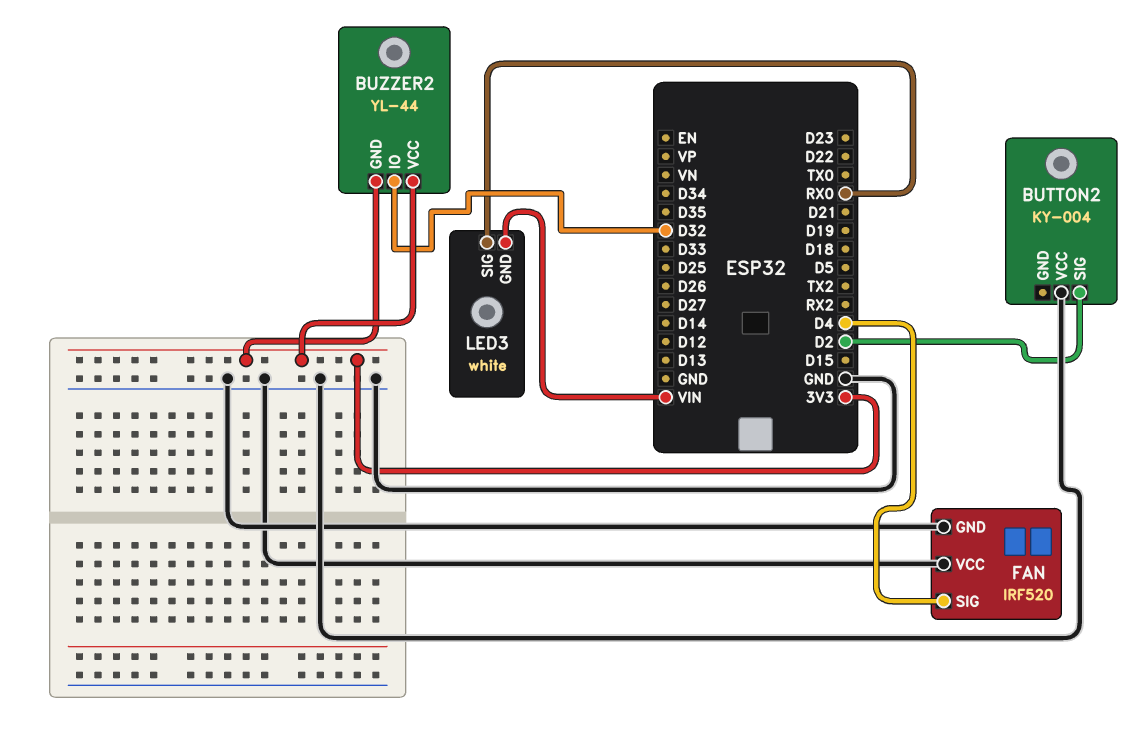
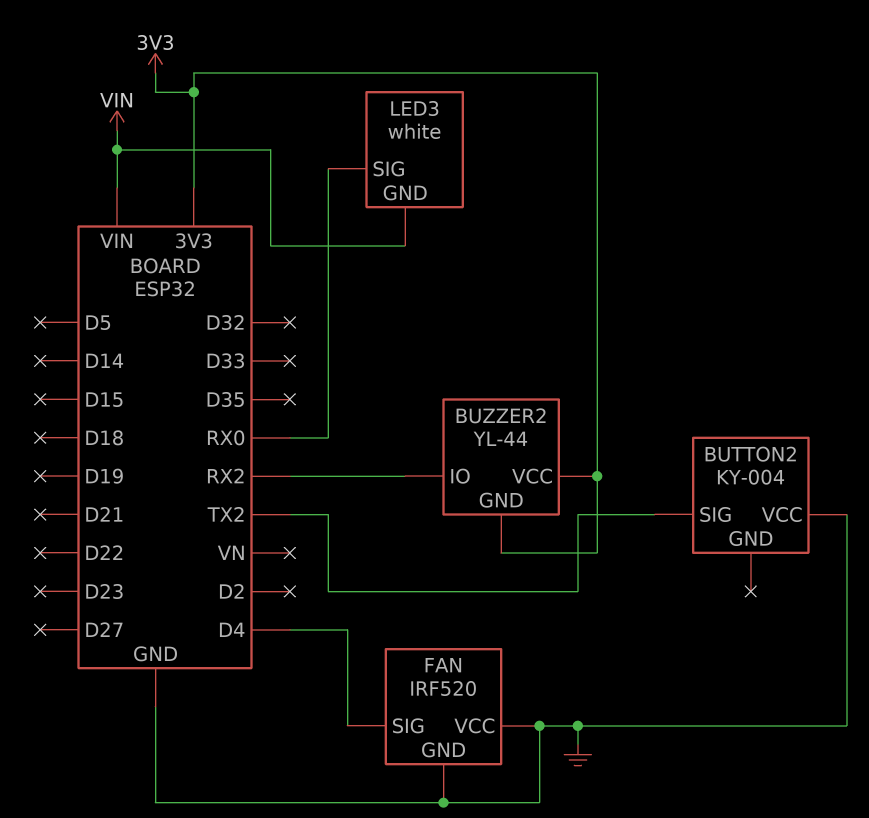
BUTTON2 pin SIG: D2 -> TX2
BUZZER2 pin IO: D32 -> RX2

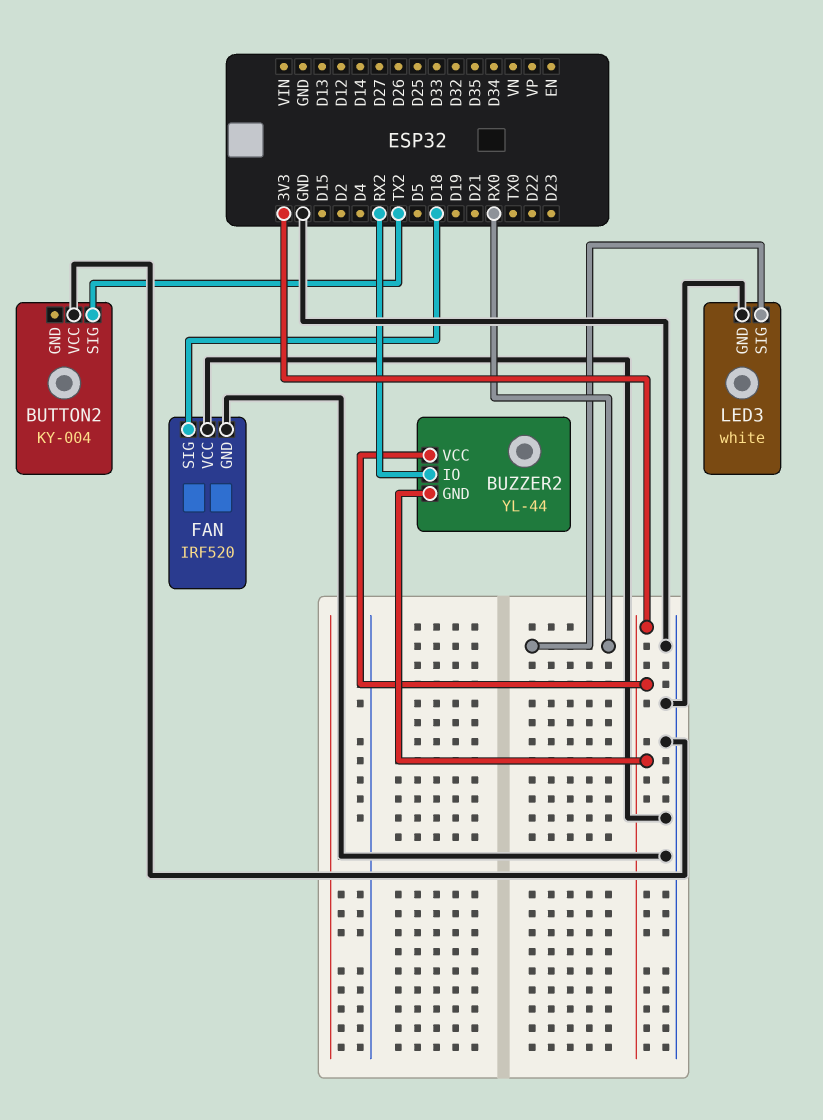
FAN pin SIG: D4 -> D18
LED3 pin GND: VIN -> GND

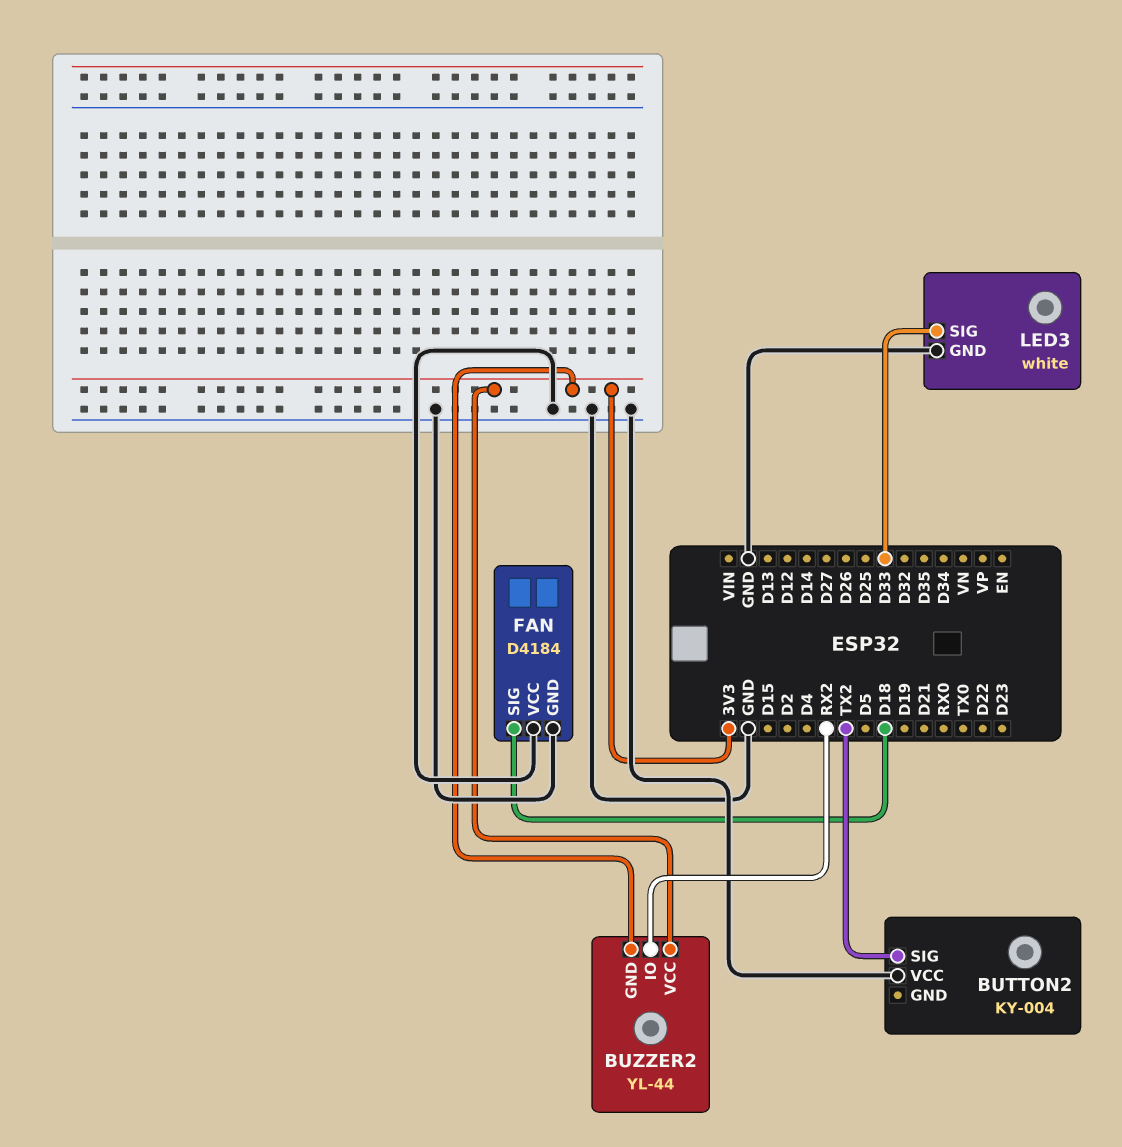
FAN: IRF520 -> D4184
LED3 pin SIG: RX0 -> D33

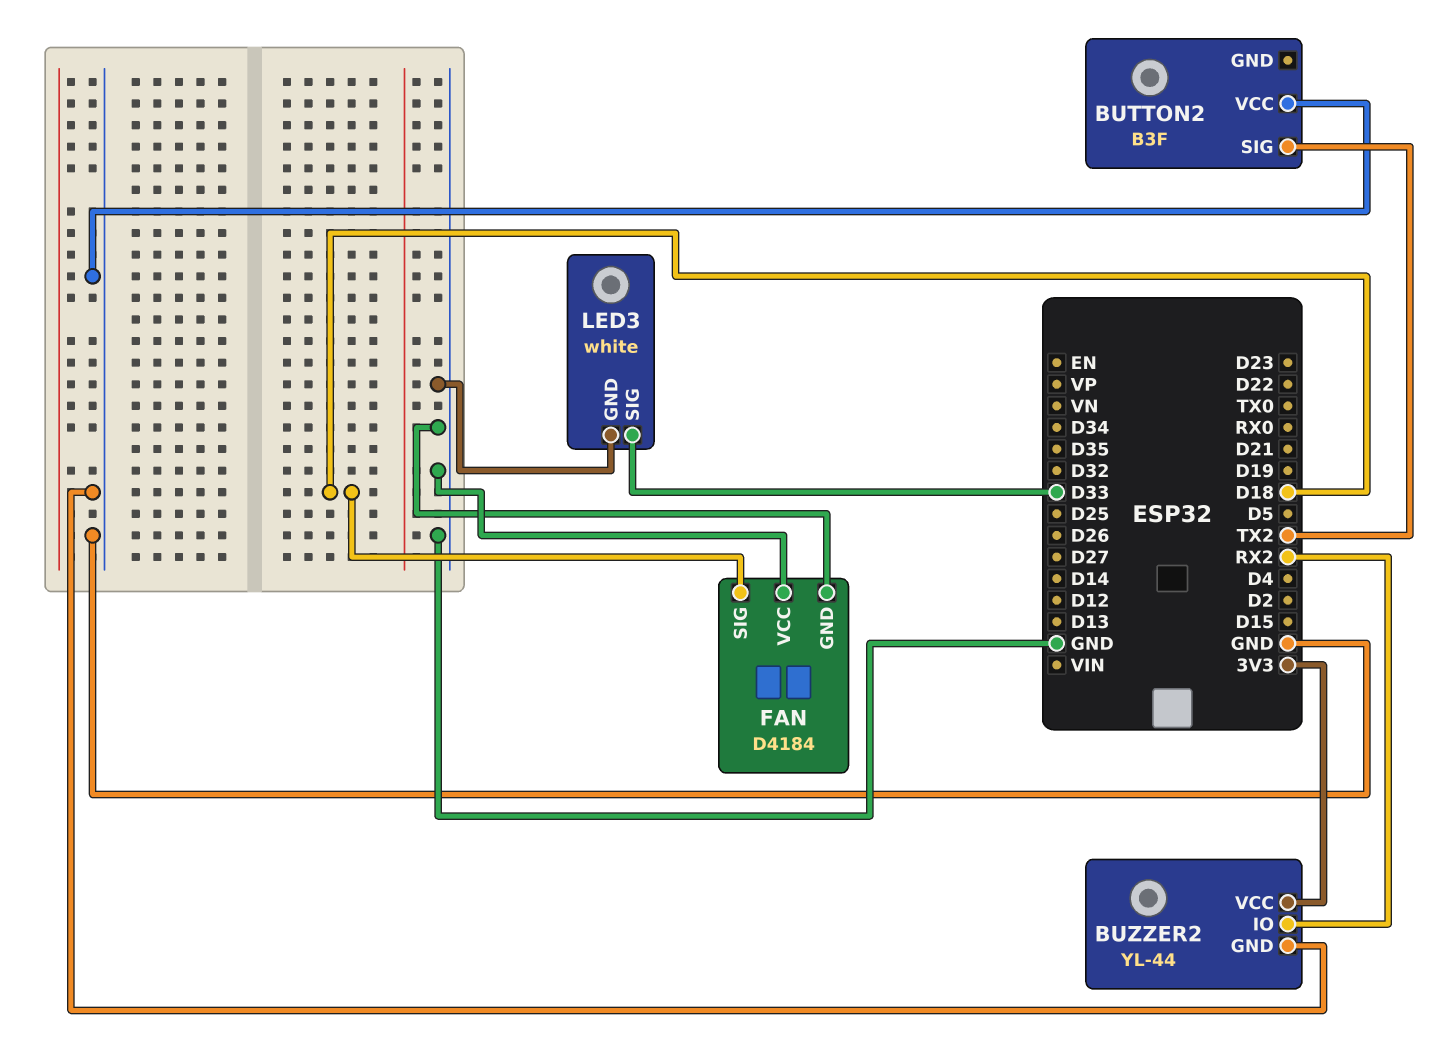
BUTTON2: KY-004 -> B3F
BUZZER2 pin GND: 3V3 -> GND

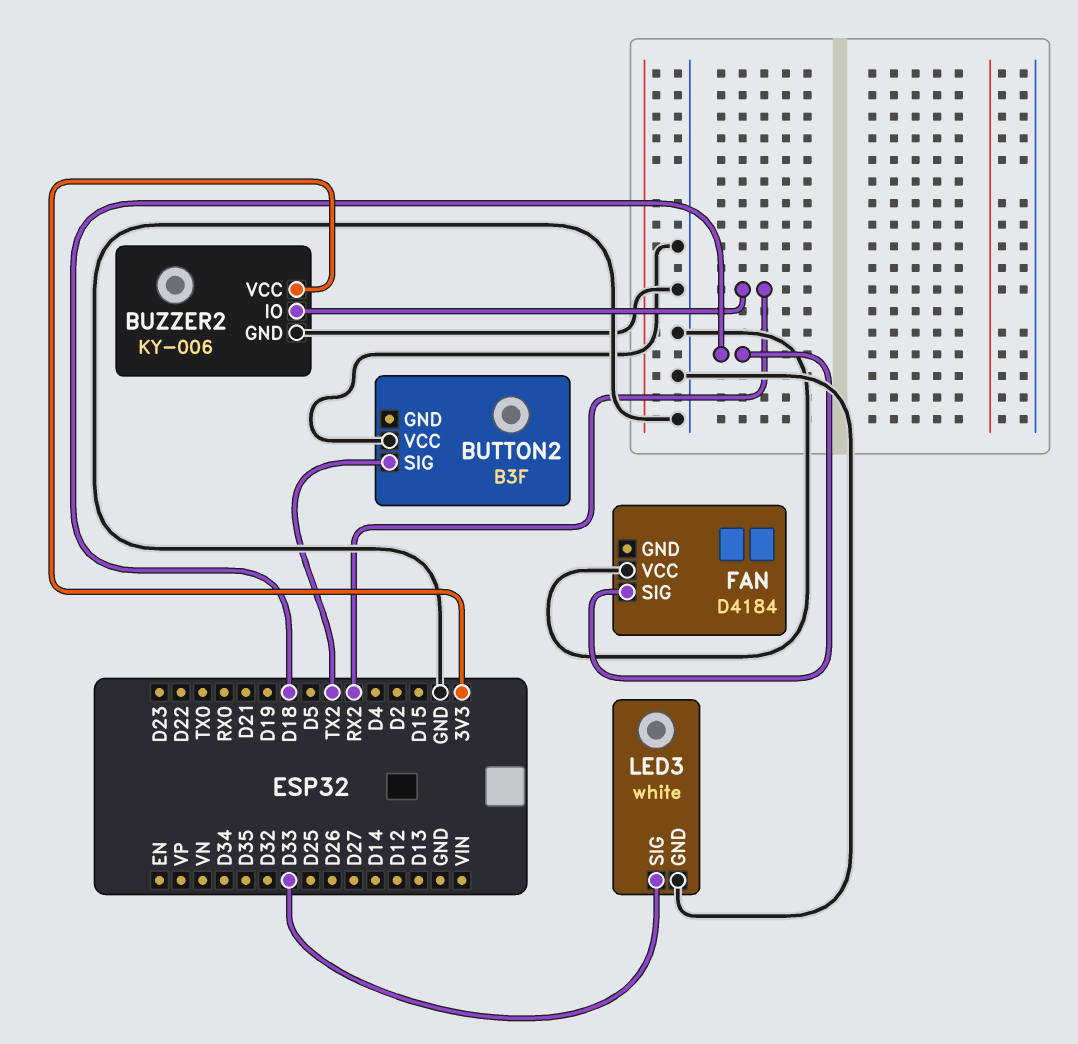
BUZZER2: YL-44 -> KY-006
FAN pin GND: GND -> none

